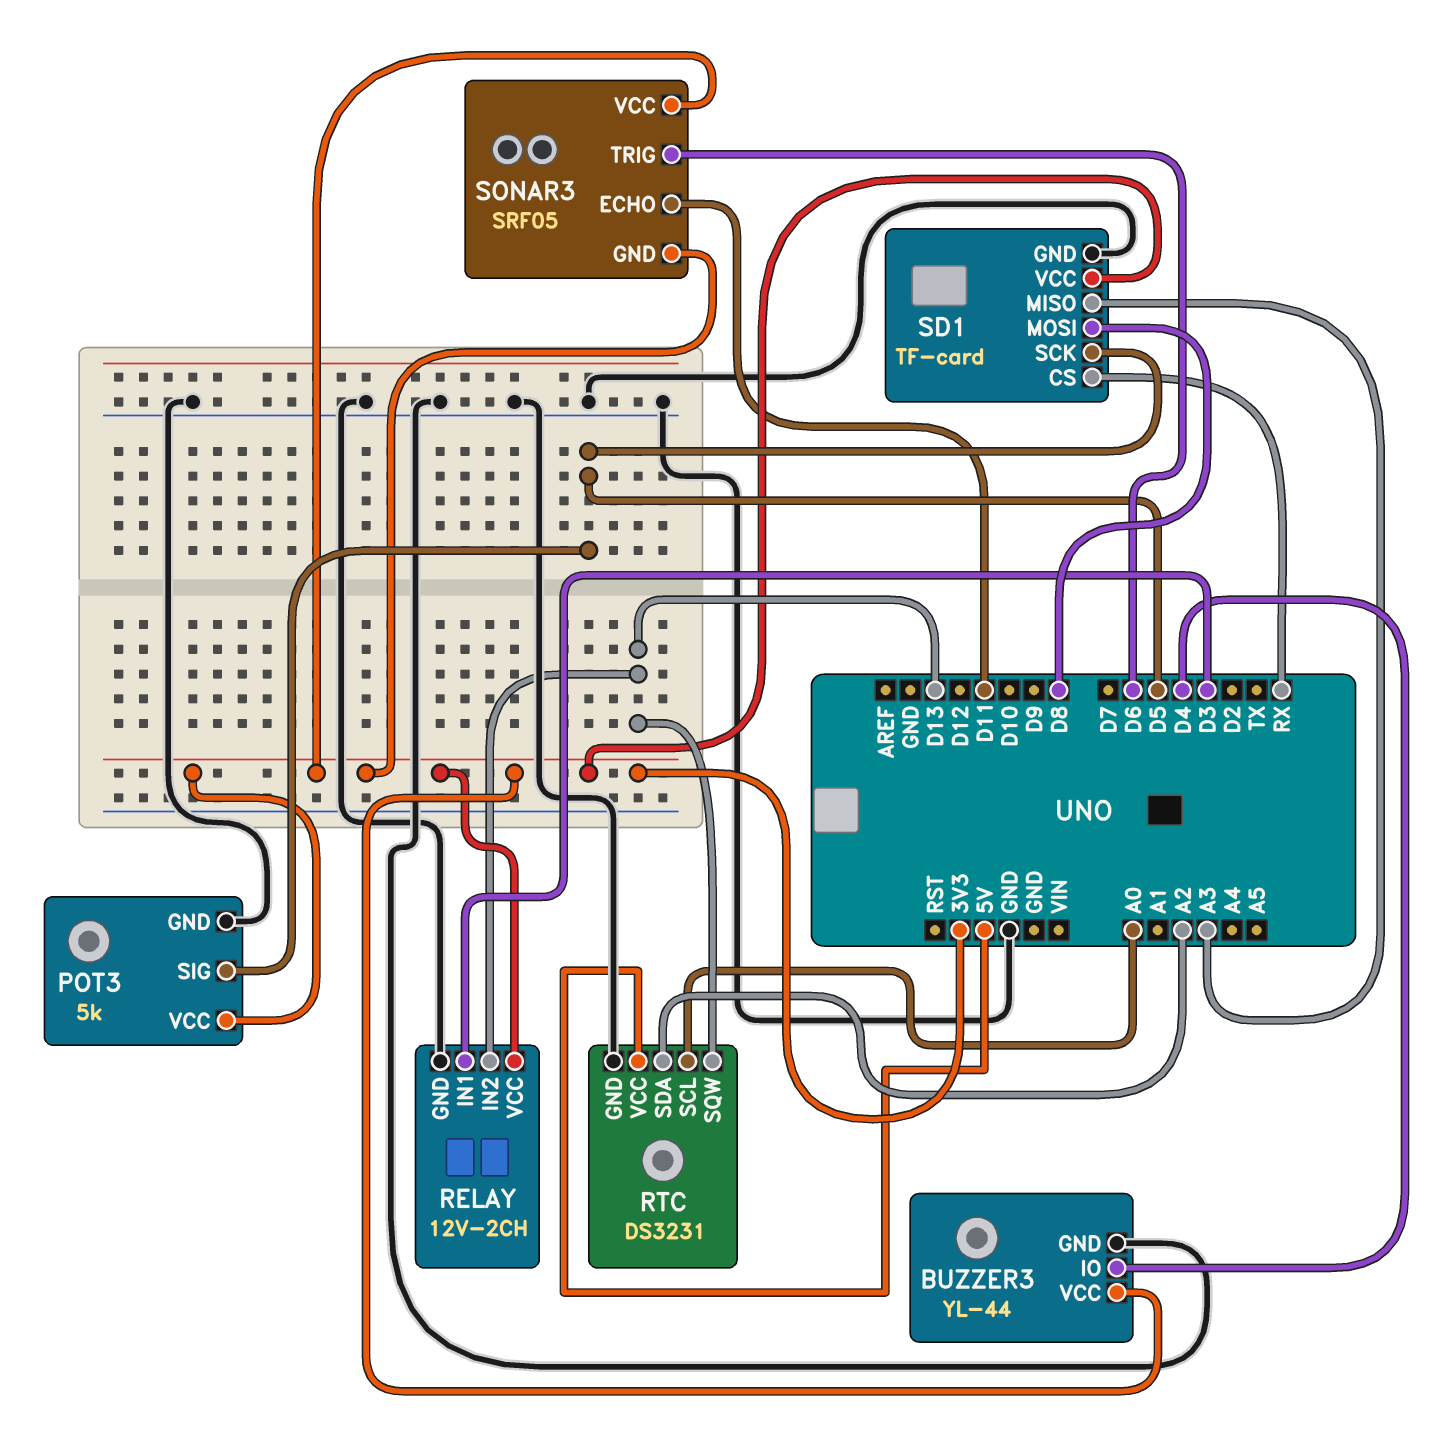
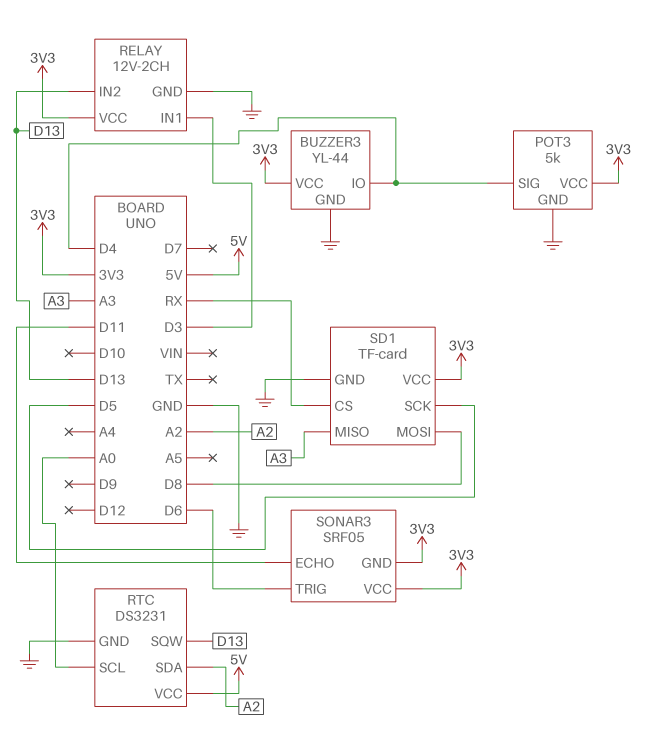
POT3 pin SIG: D5 -> D4

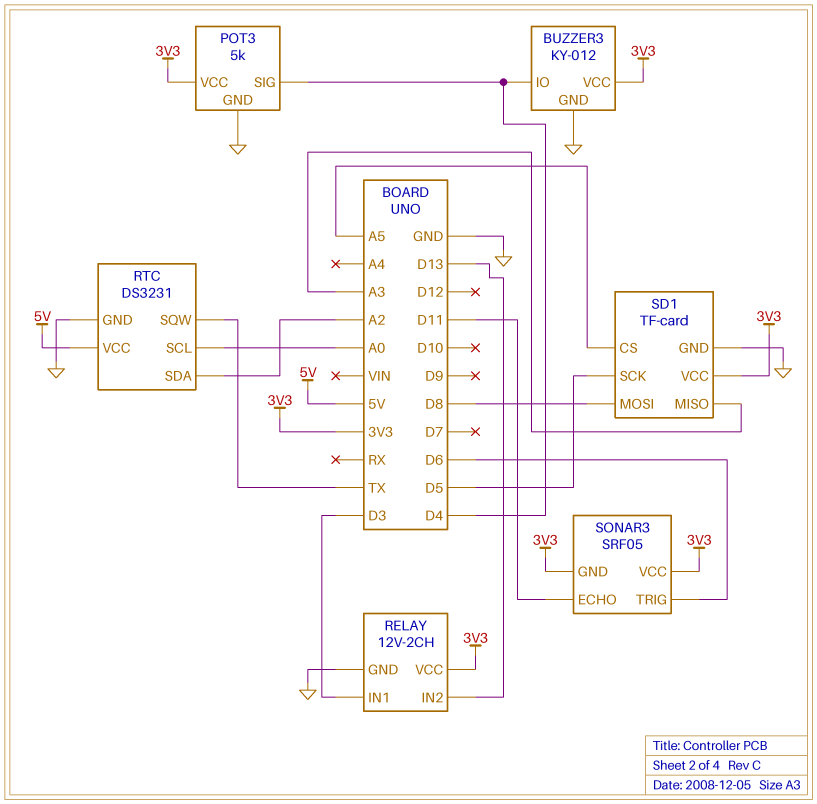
BUZZER3: YL-44 -> KY-012
RTC pin SQW: D13 -> TX
SD1 pin CS: RX -> A5

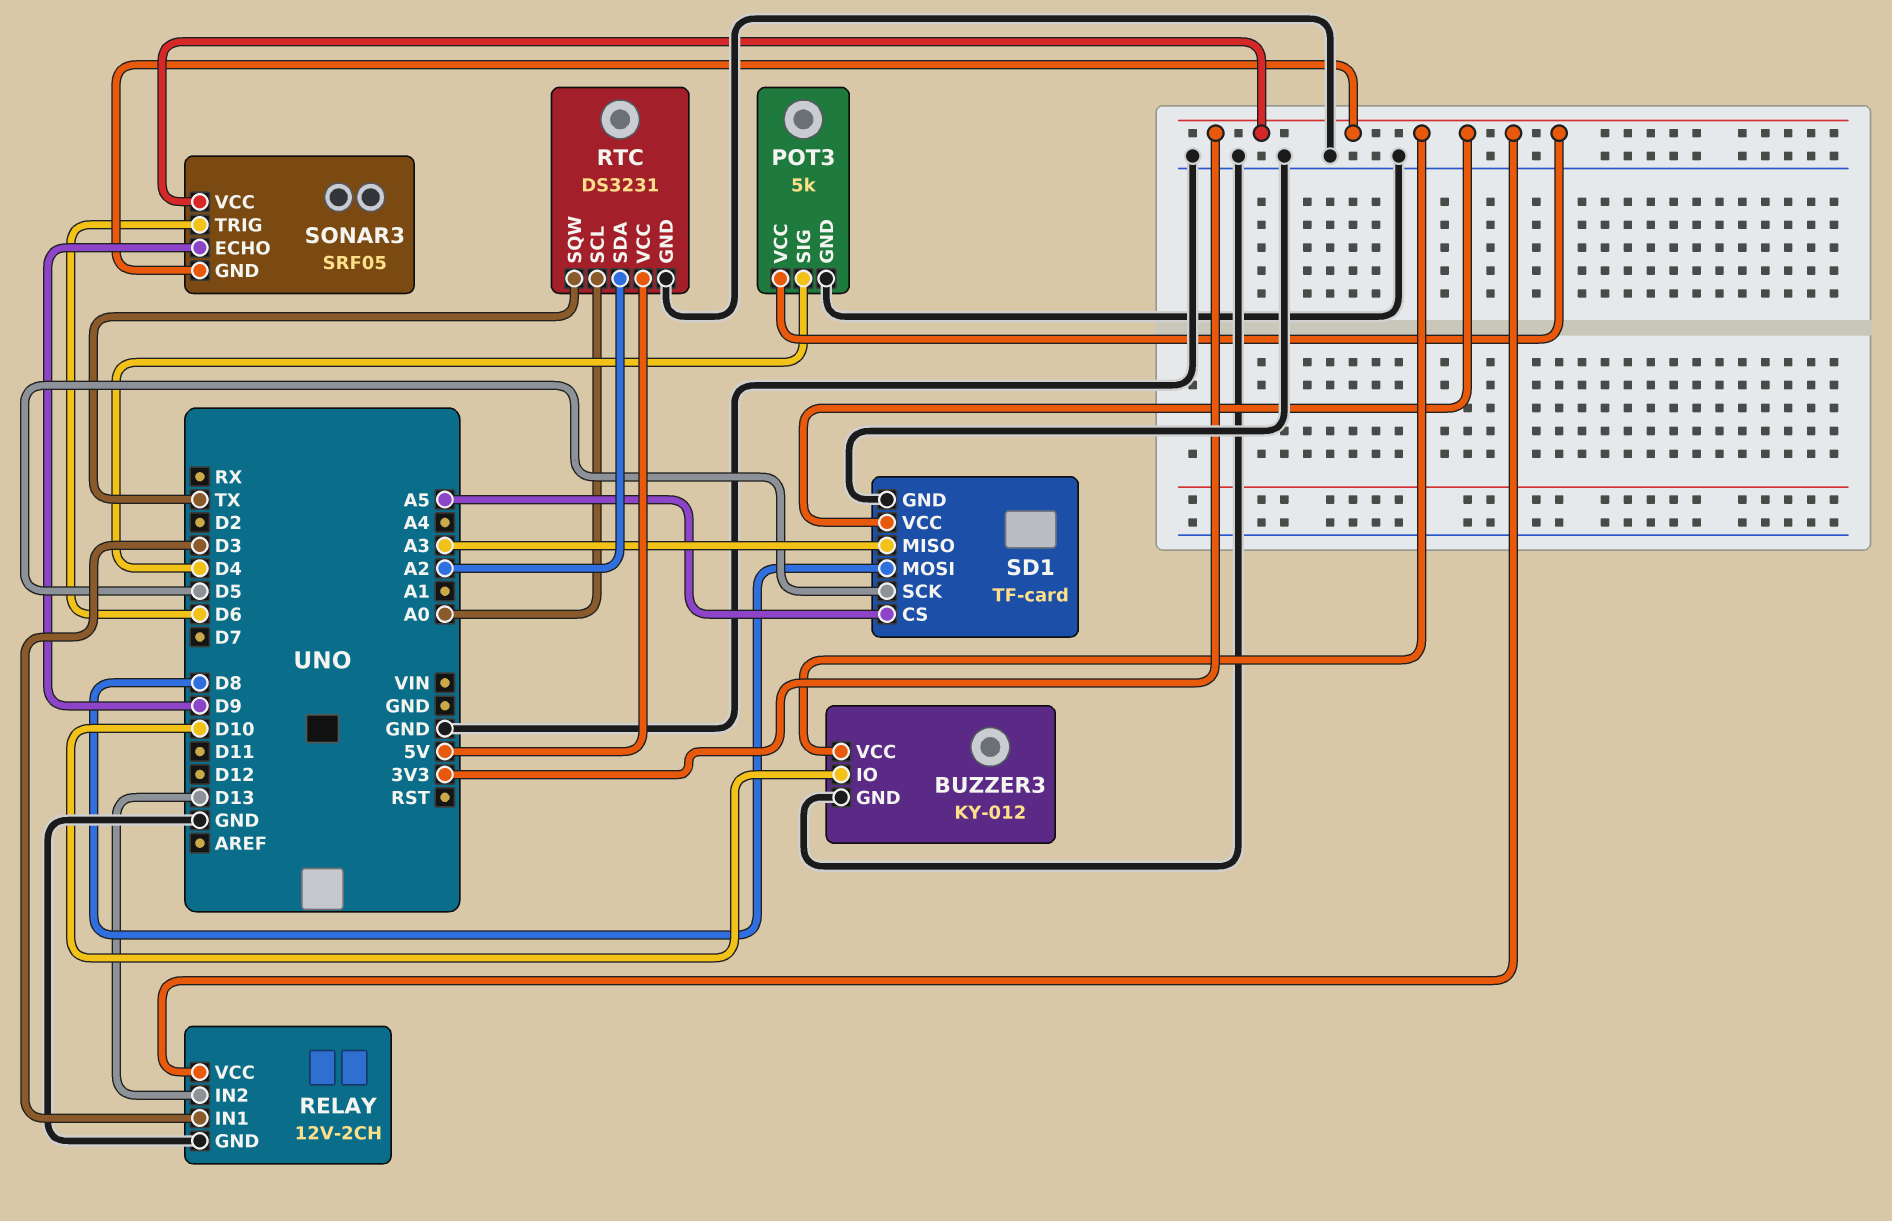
BUZZER3 pin IO: D4 -> D10
SONAR3 pin ECHO: D11 -> D9

